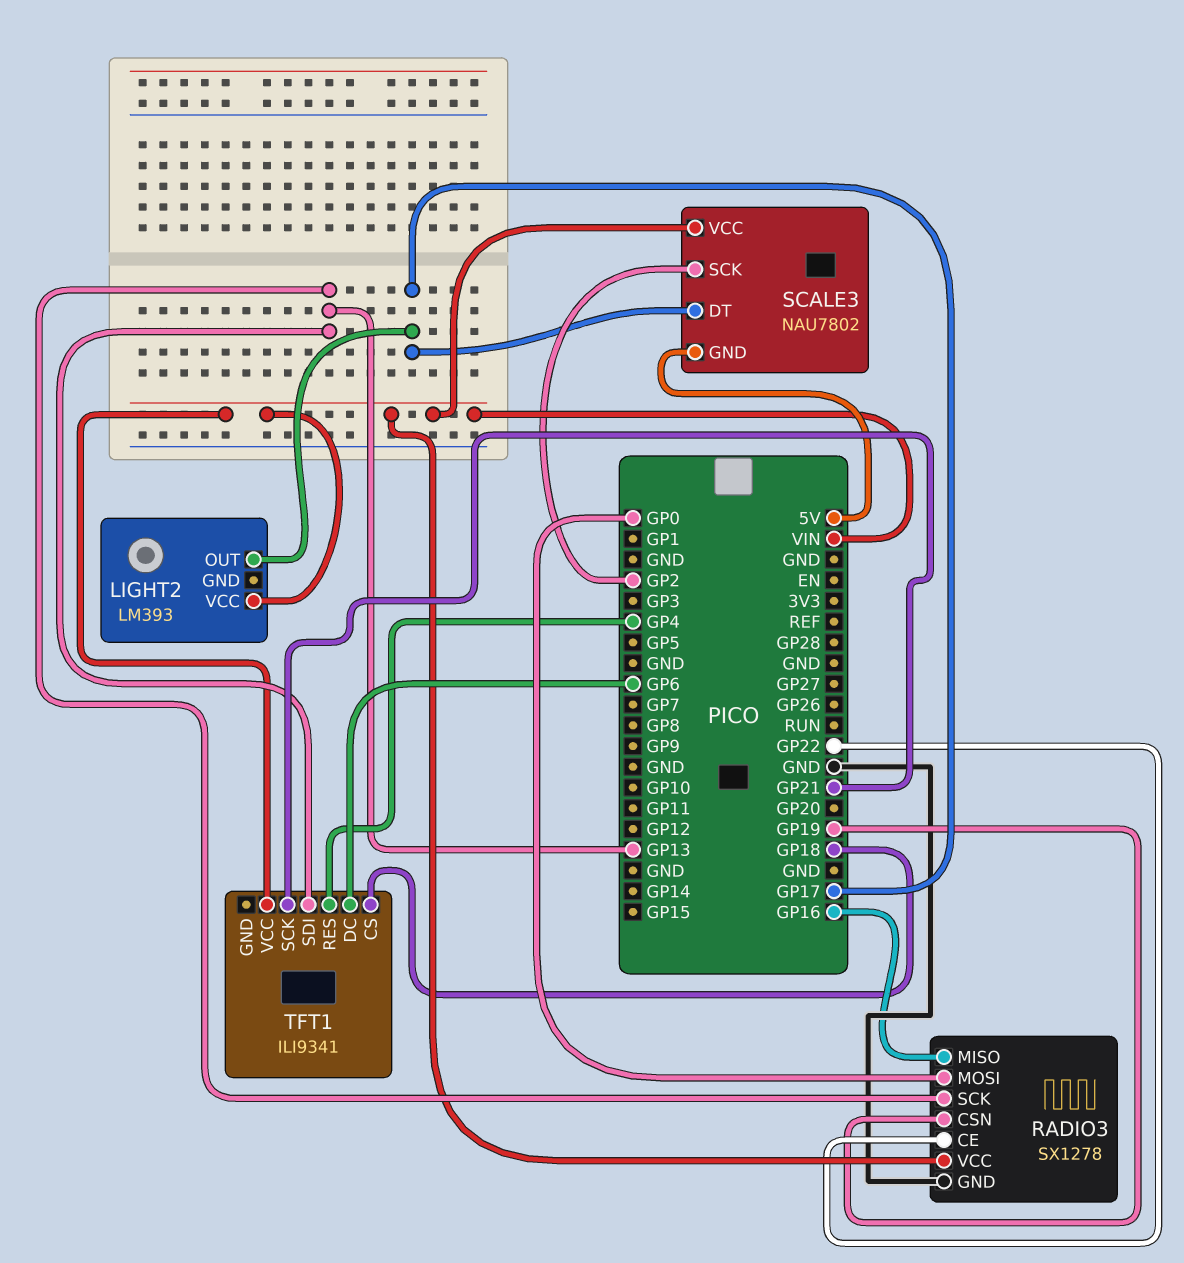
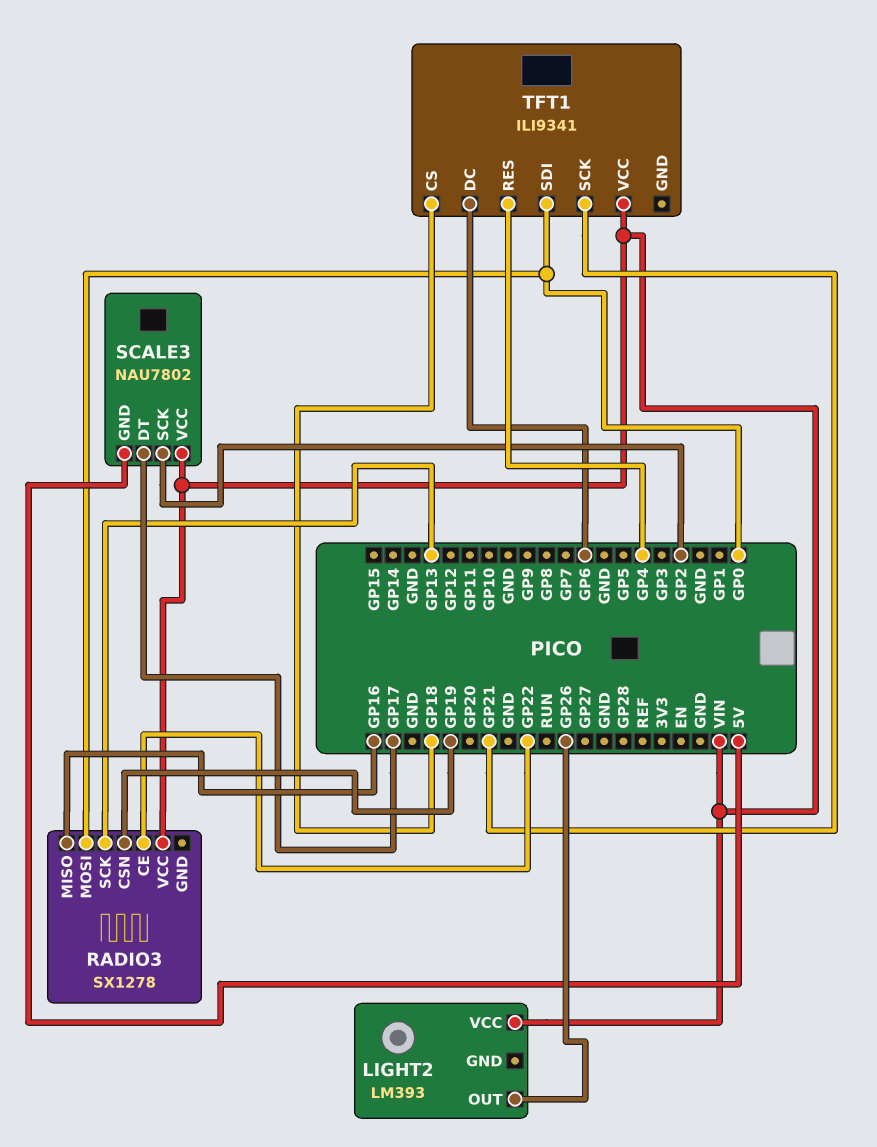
LIGHT2 pin OUT: GP17 -> GP26
RADIO3 pin GND: GND -> none
TFT1 pin SDI: GP13 -> GP0

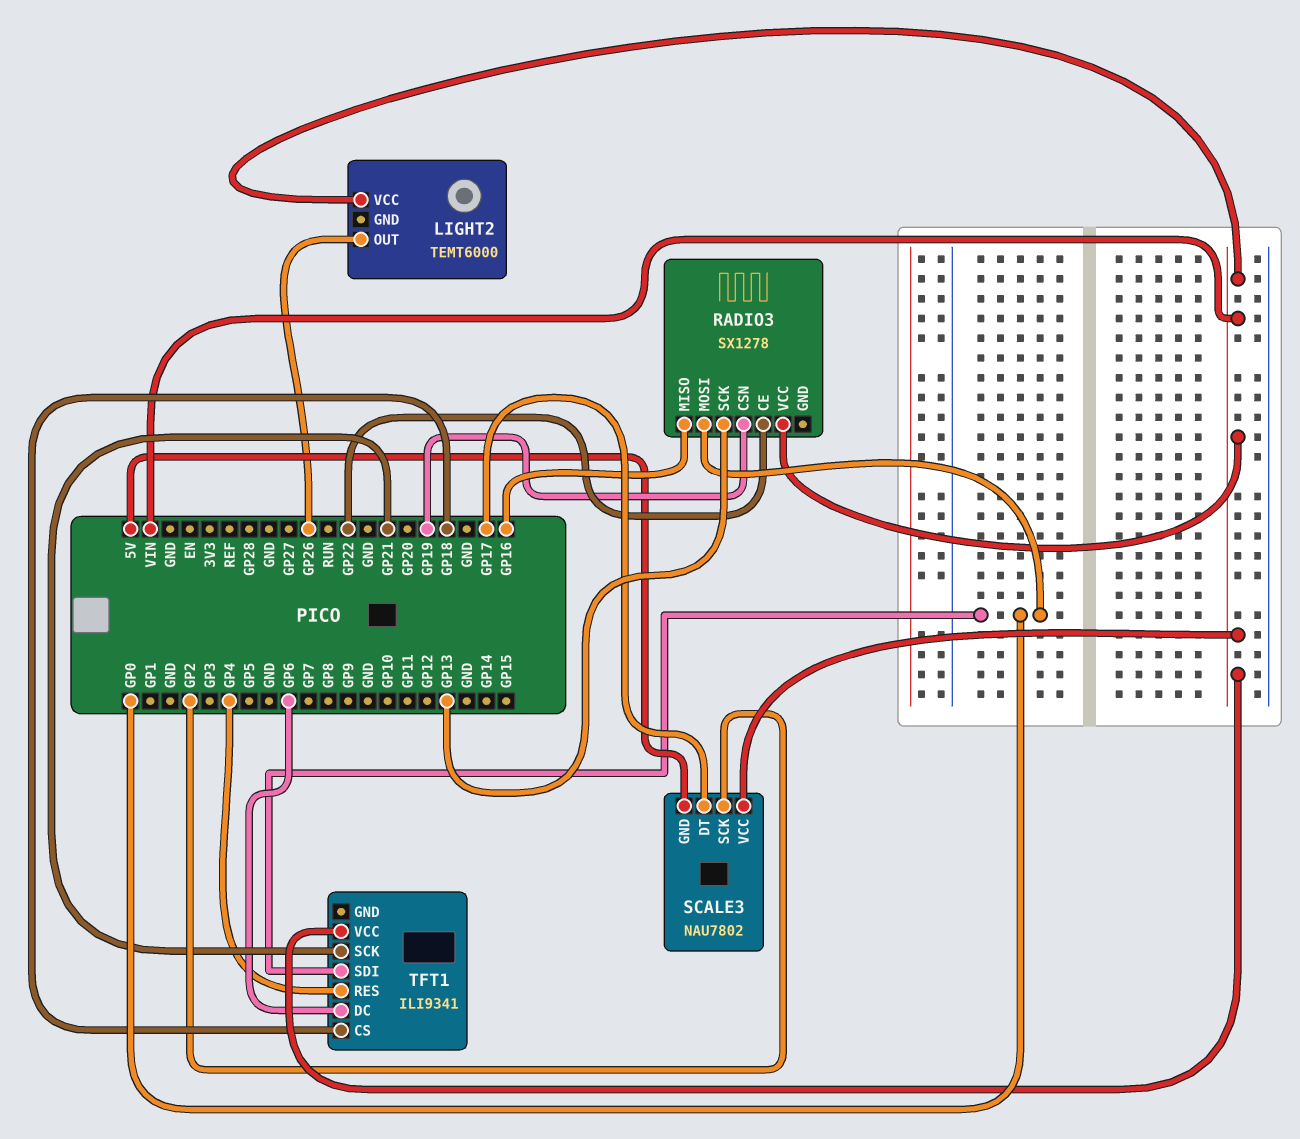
LIGHT2: LM393 -> TEMT6000

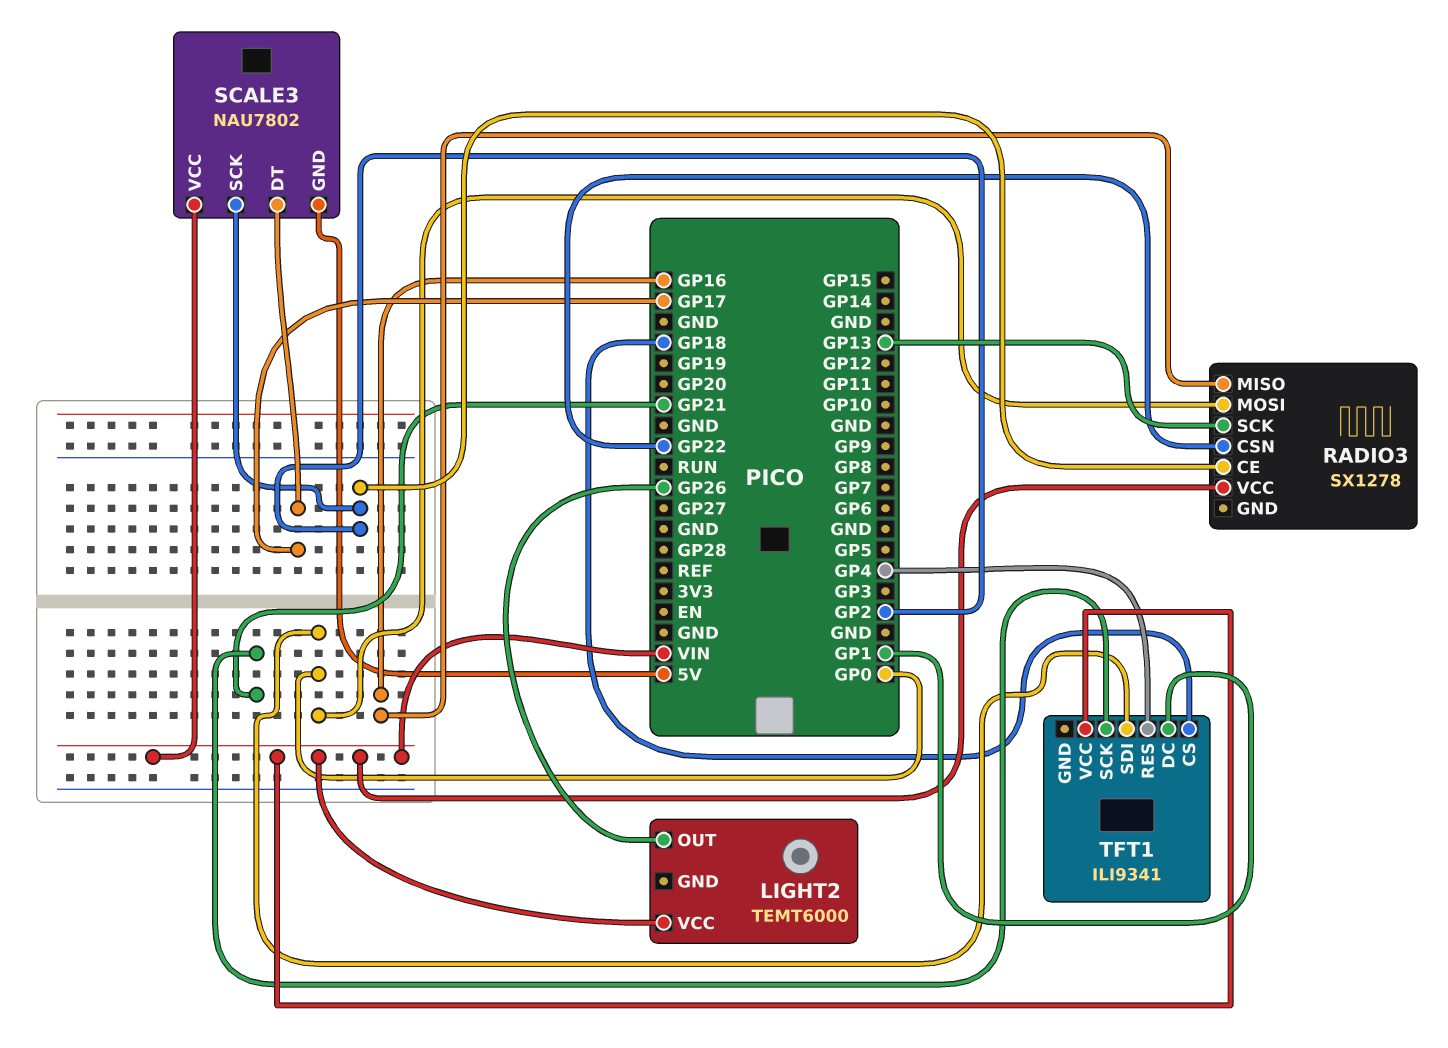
RADIO3 pin CE: GP22 -> GP2
RADIO3 pin CSN: GP19 -> GP22
TFT1 pin DC: GP6 -> GP1

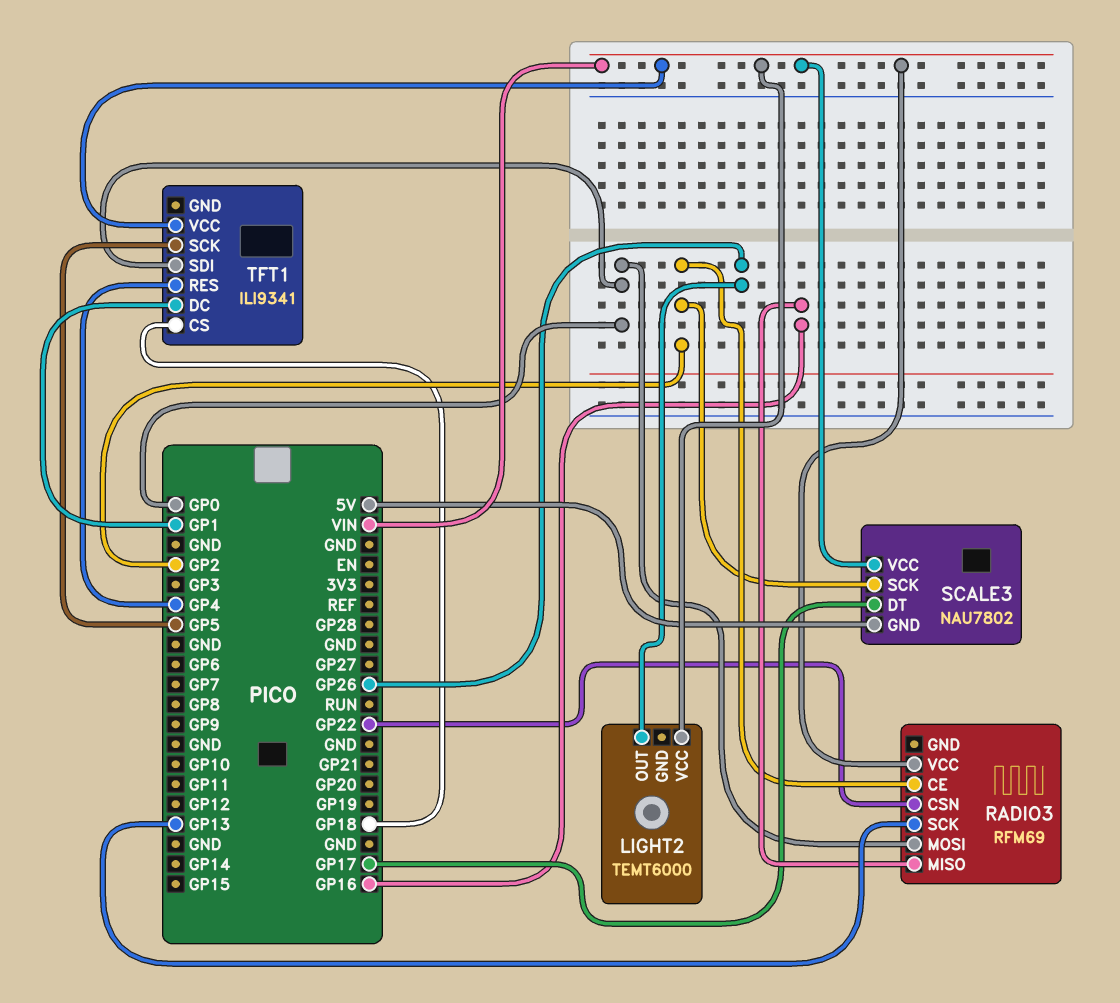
RADIO3: SX1278 -> RFM69
TFT1 pin SCK: GP21 -> GP5

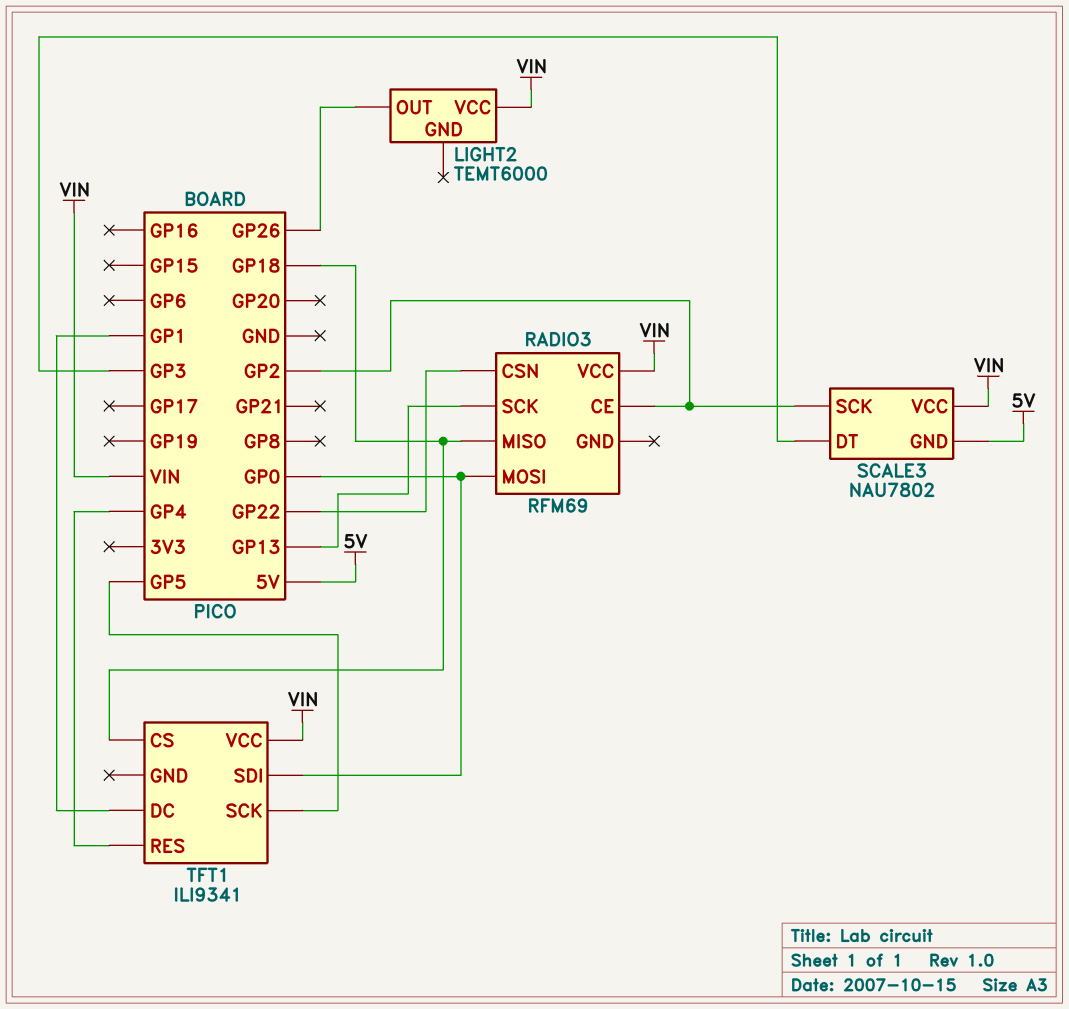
RADIO3 pin MISO: GP16 -> GP18
SCALE3 pin DT: GP17 -> GP3

